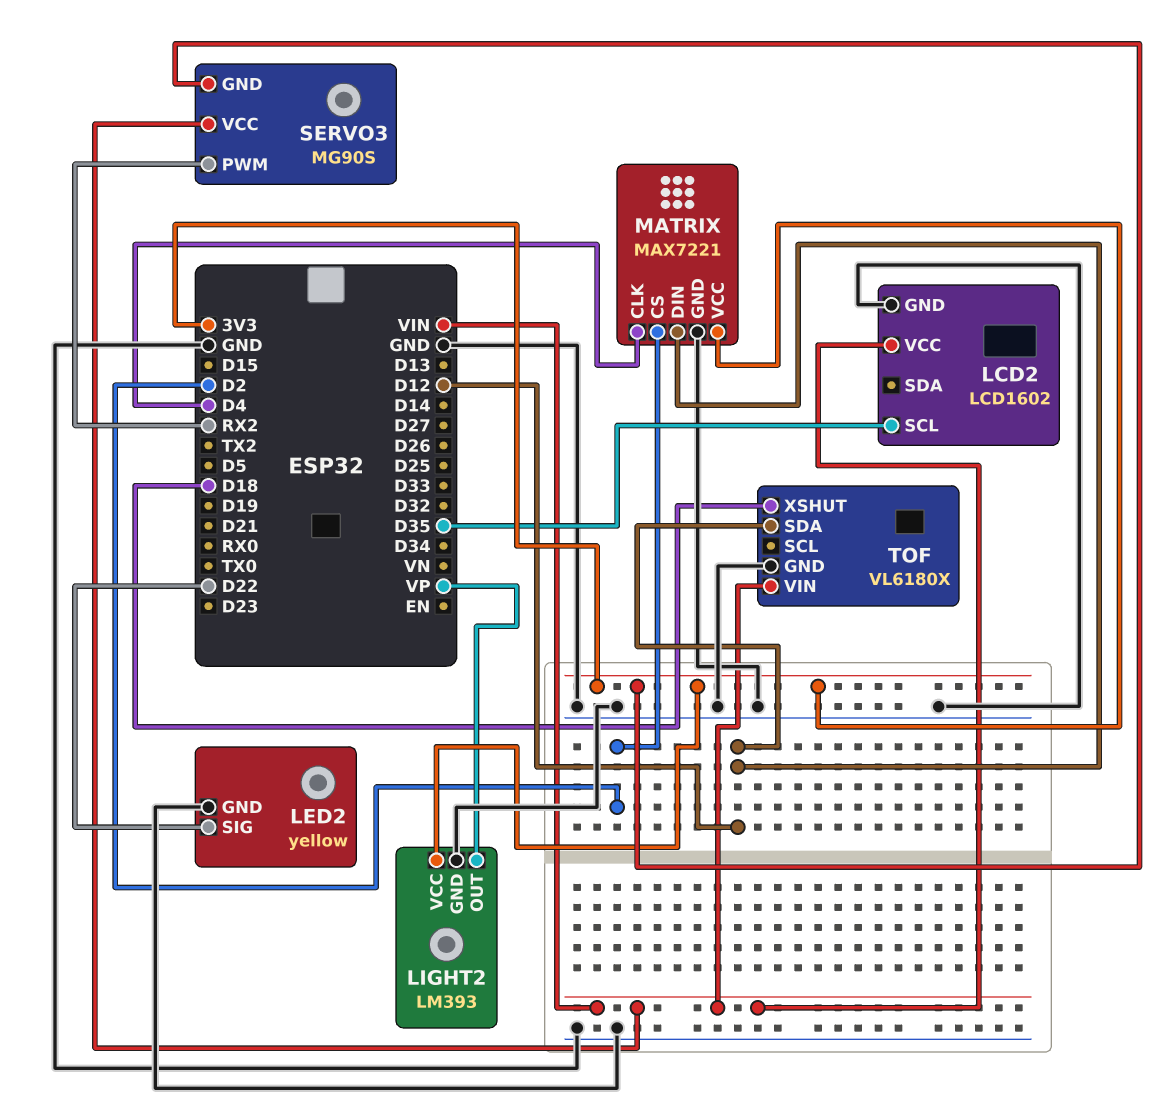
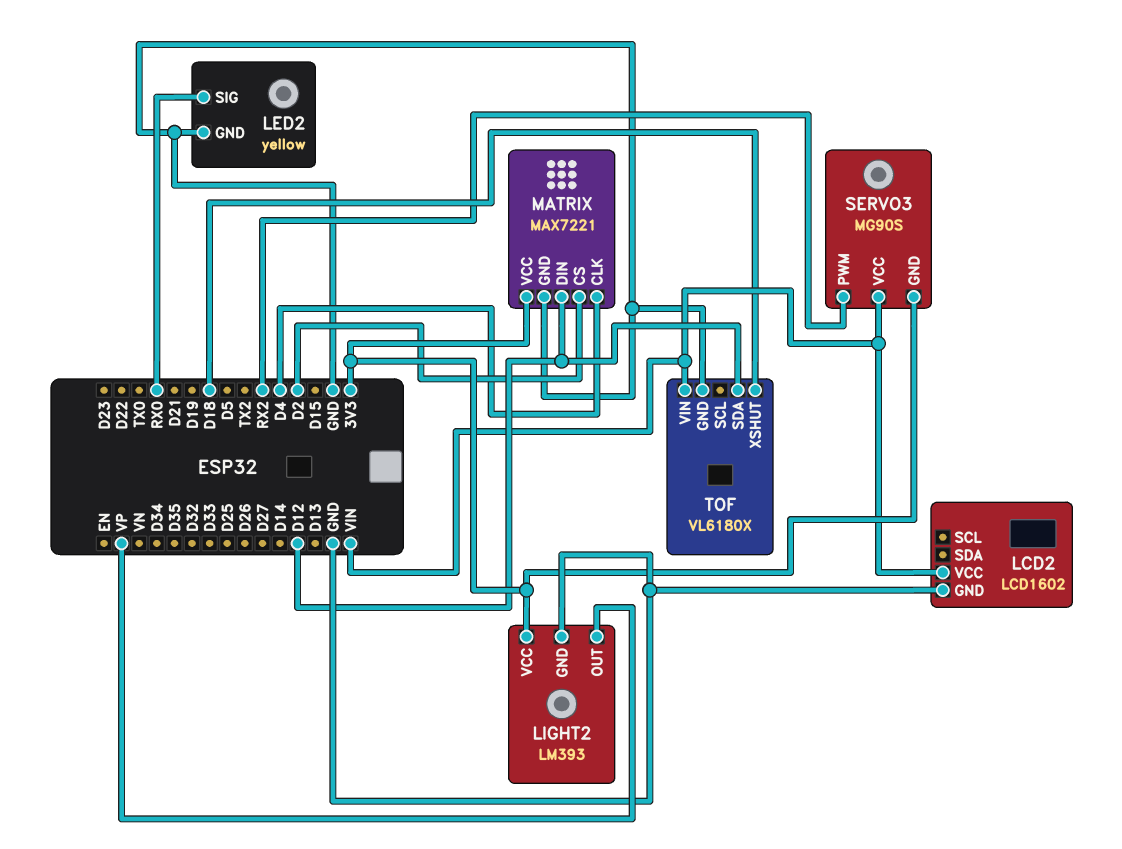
LCD2 pin SCL: D35 -> none
LED2 pin SIG: D22 -> RX0

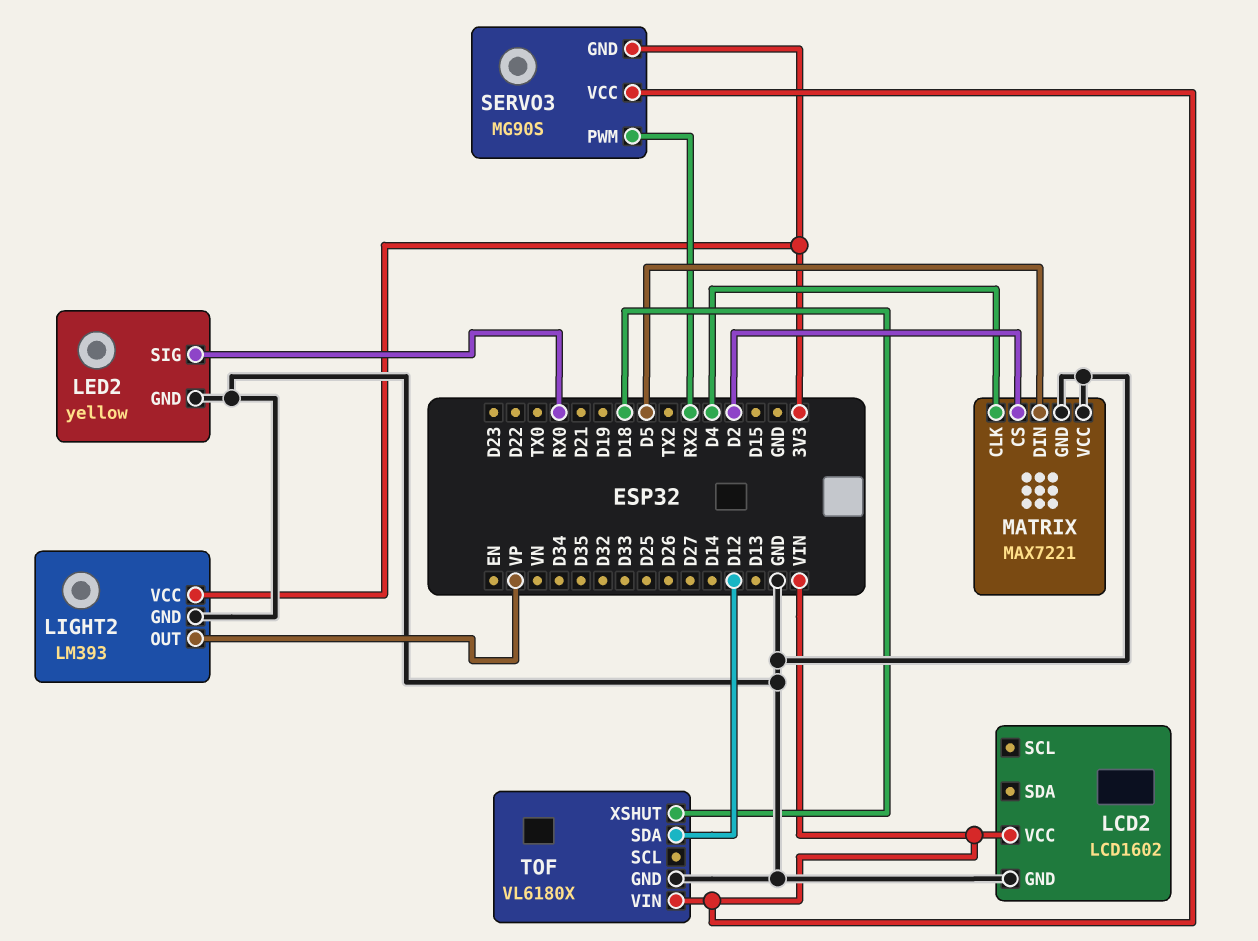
MATRIX pin DIN: D12 -> D5
MATRIX pin VCC: 3V3 -> GND

